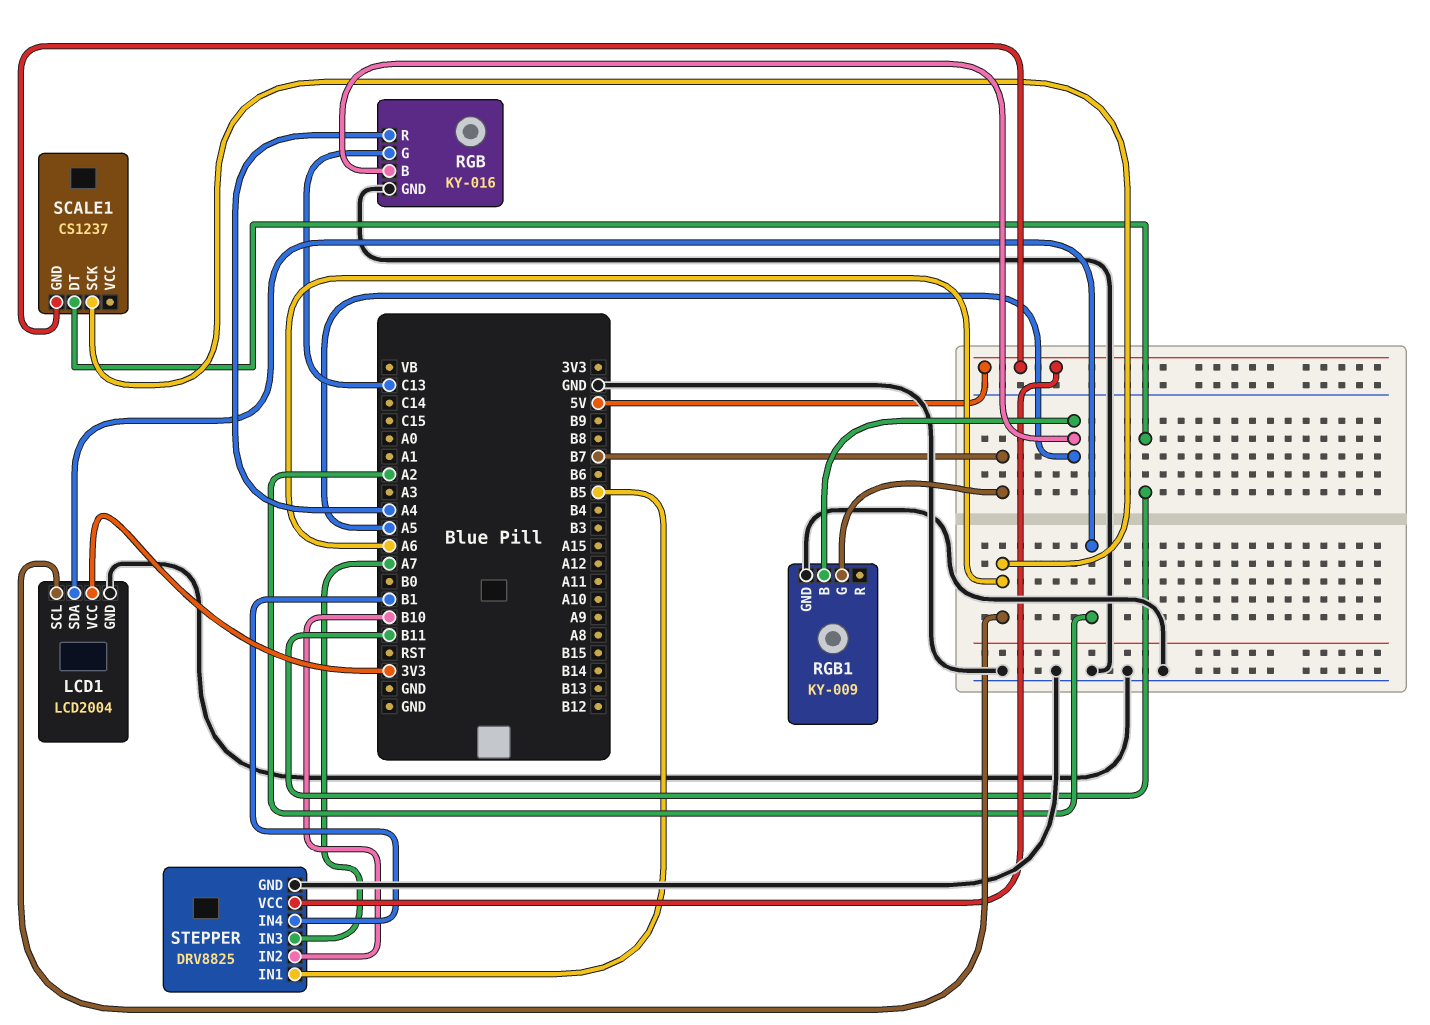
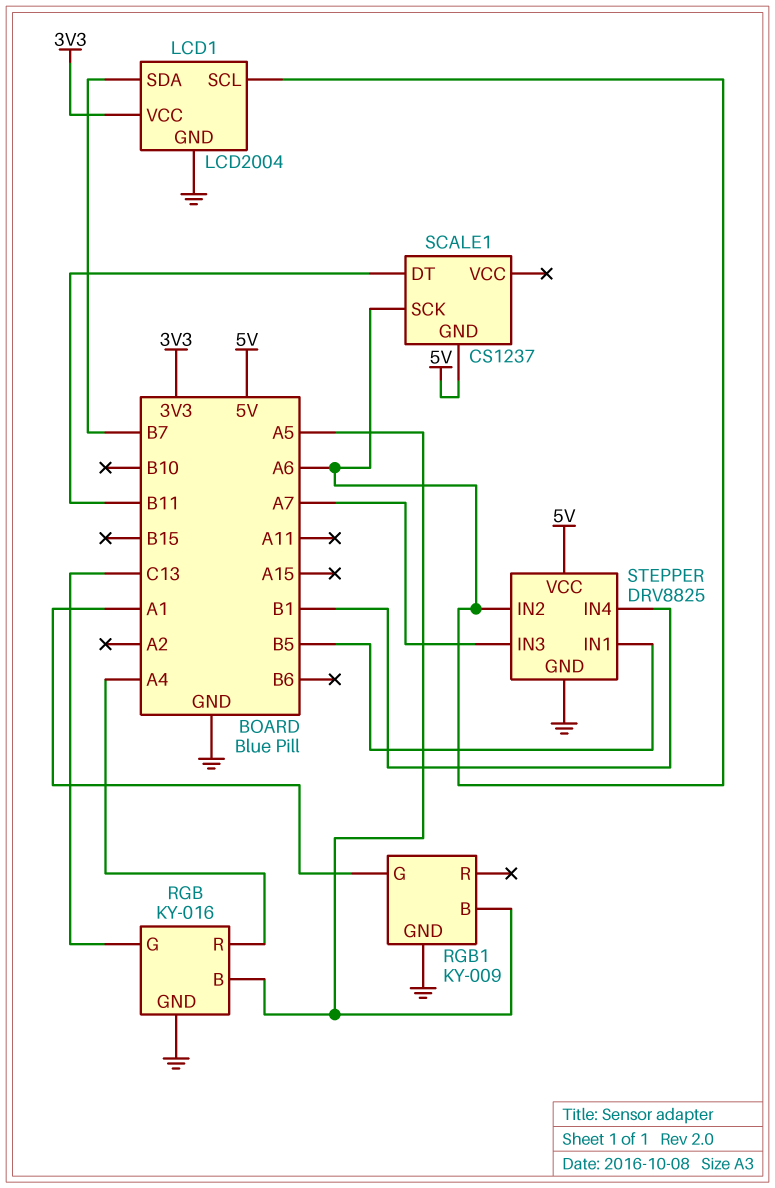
LCD1 pin SDA: A2 -> B7
RGB1 pin G: B7 -> A1
STEPPER pin IN2: B10 -> A6

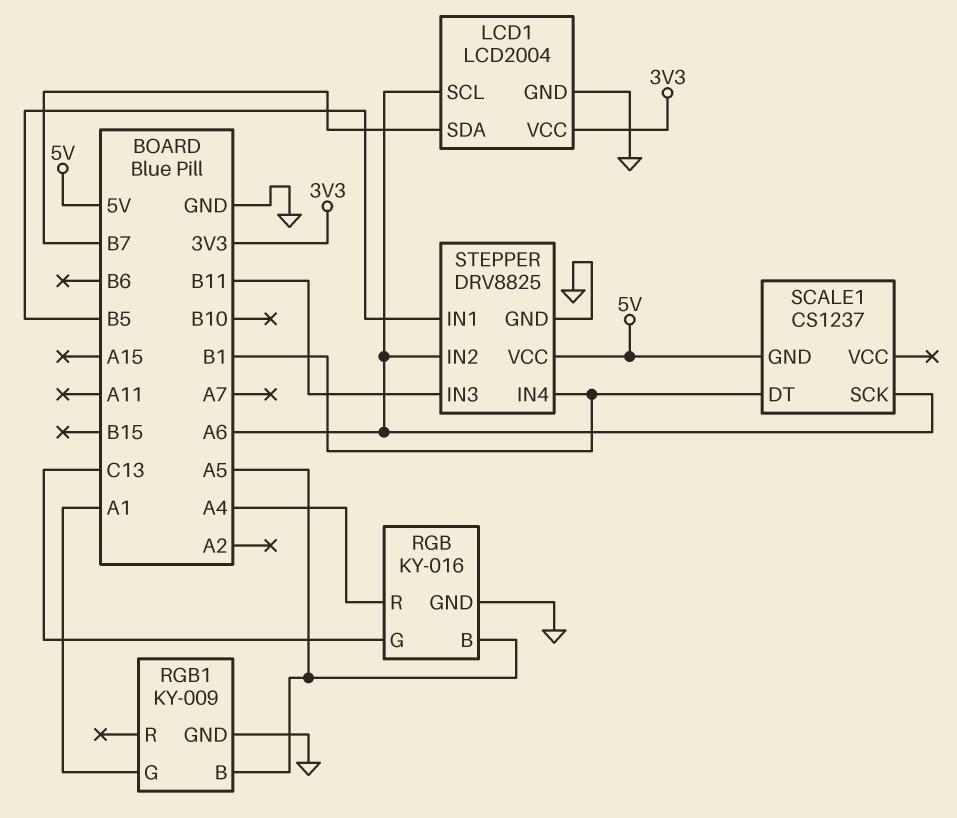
SCALE1 pin DT: B11 -> B1
STEPPER pin IN3: A7 -> B11

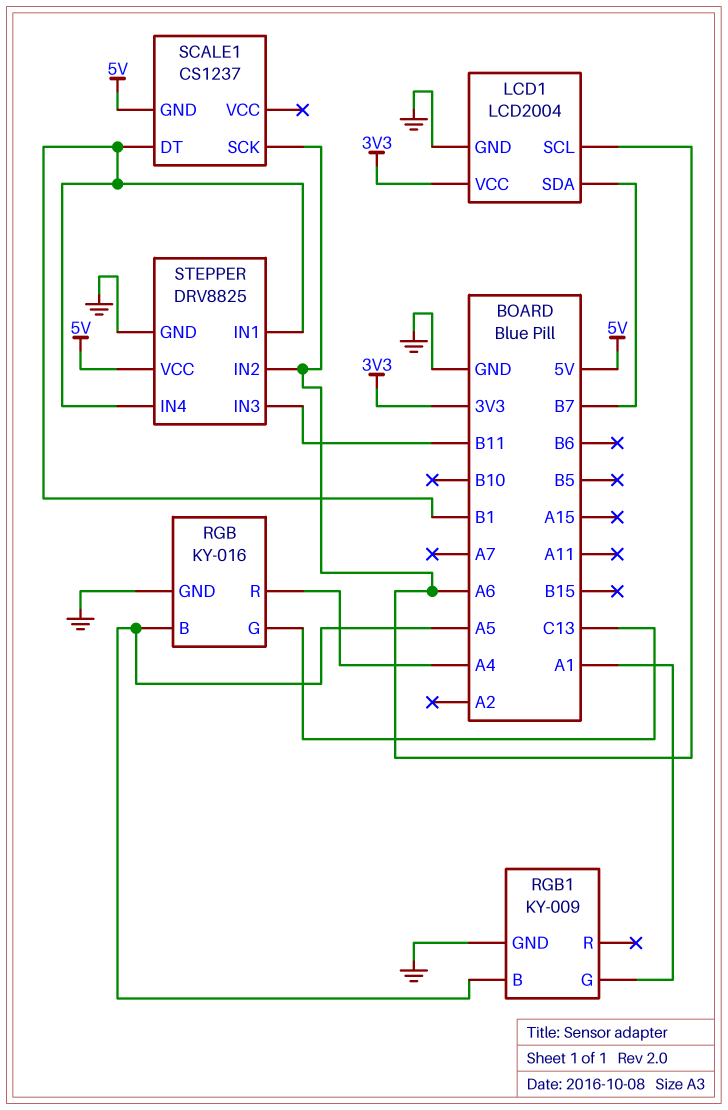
STEPPER pin IN1: B5 -> B1

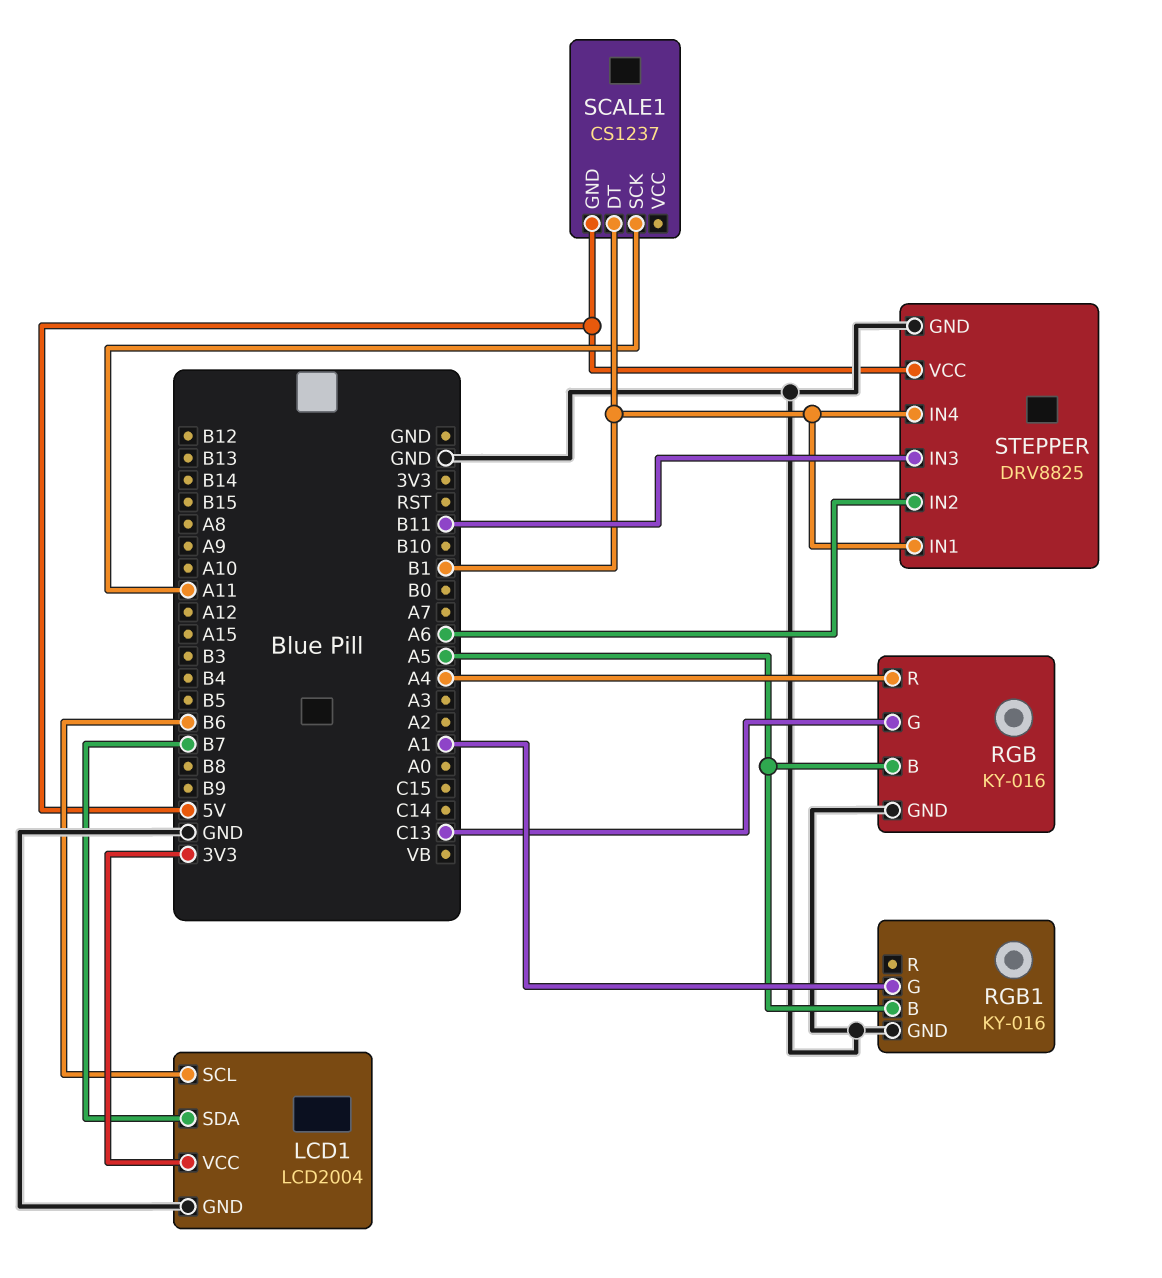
LCD1 pin SCL: A6 -> B6
RGB1: KY-009 -> KY-016
SCALE1 pin SCK: A6 -> A11

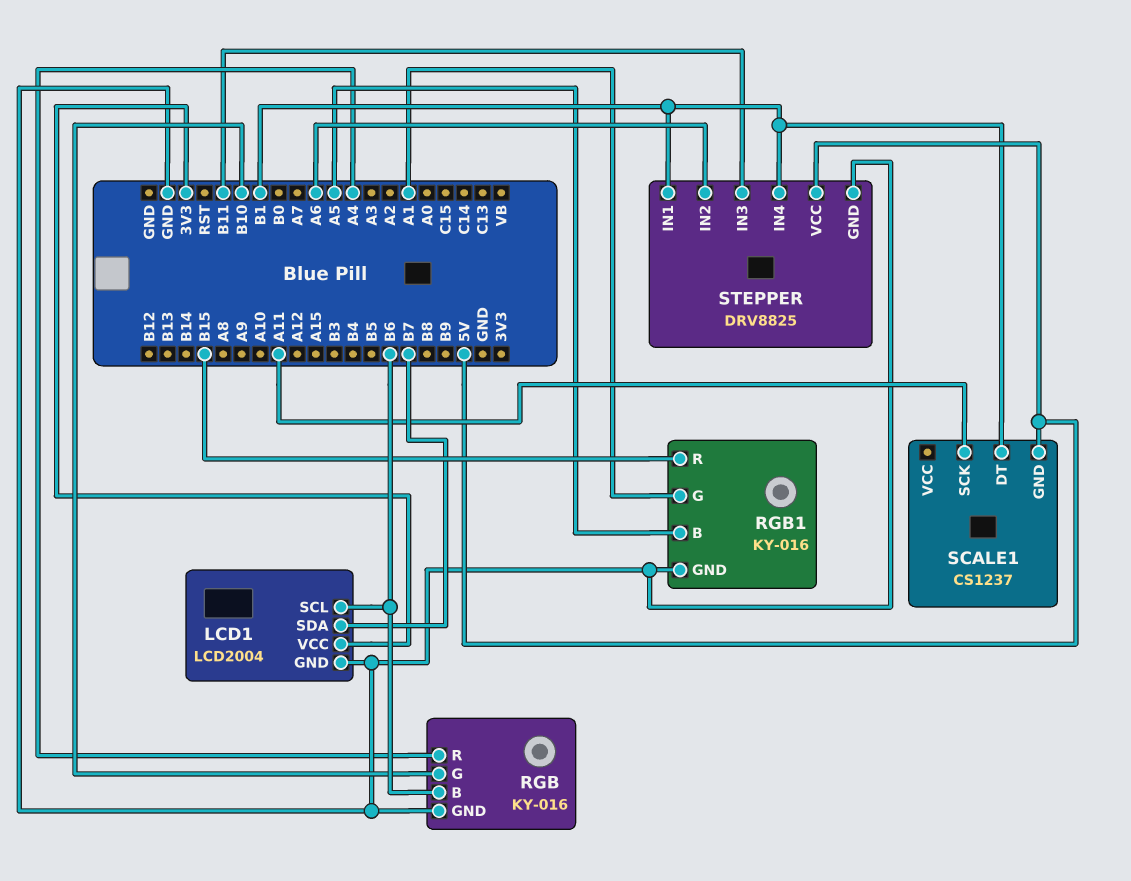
RGB pin B: A5 -> B6
RGB pin G: C13 -> B10
RGB1 pin R: none -> B15

